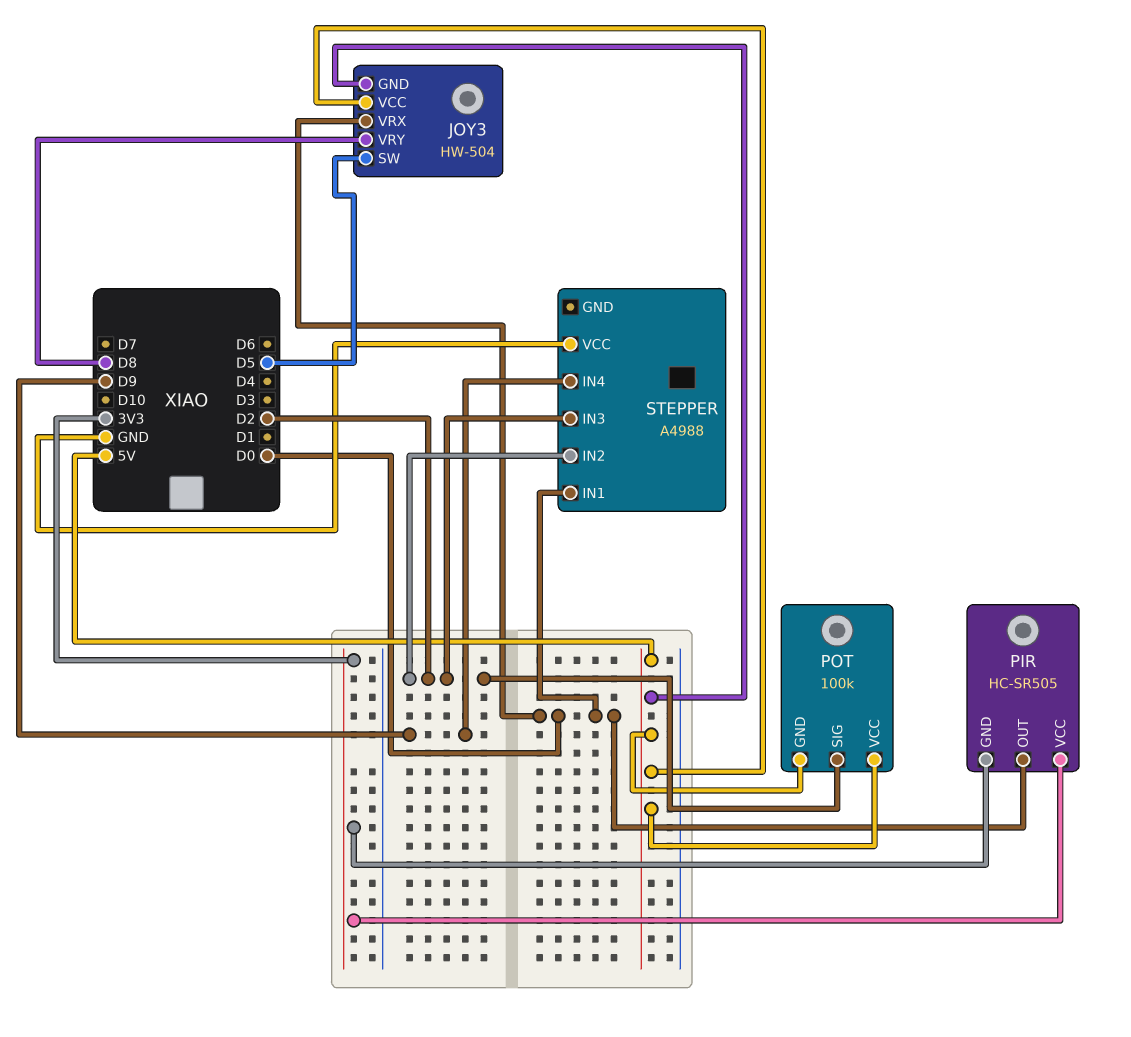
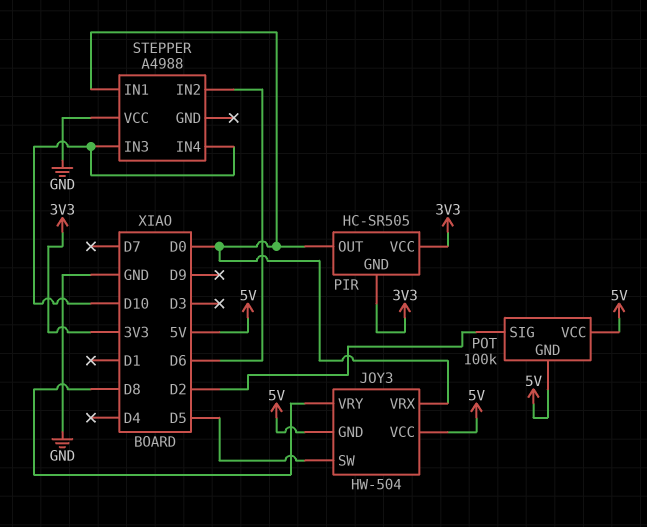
STEPPER pin IN2: D2 -> D6
STEPPER pin IN3: D2 -> D10
STEPPER pin IN4: D9 -> D10

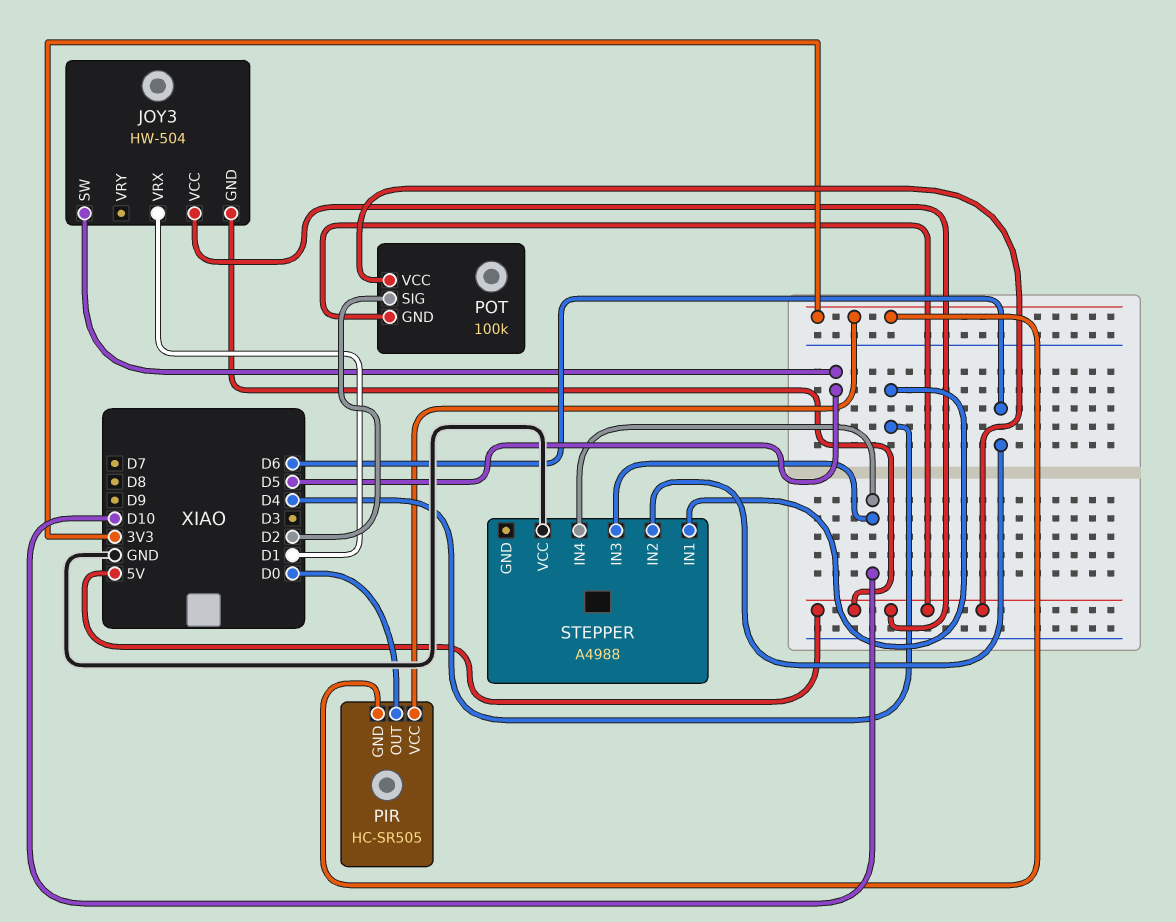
JOY3 pin VRX: D0 -> D1
JOY3 pin VRY: D8 -> none
STEPPER pin IN1: D0 -> D4

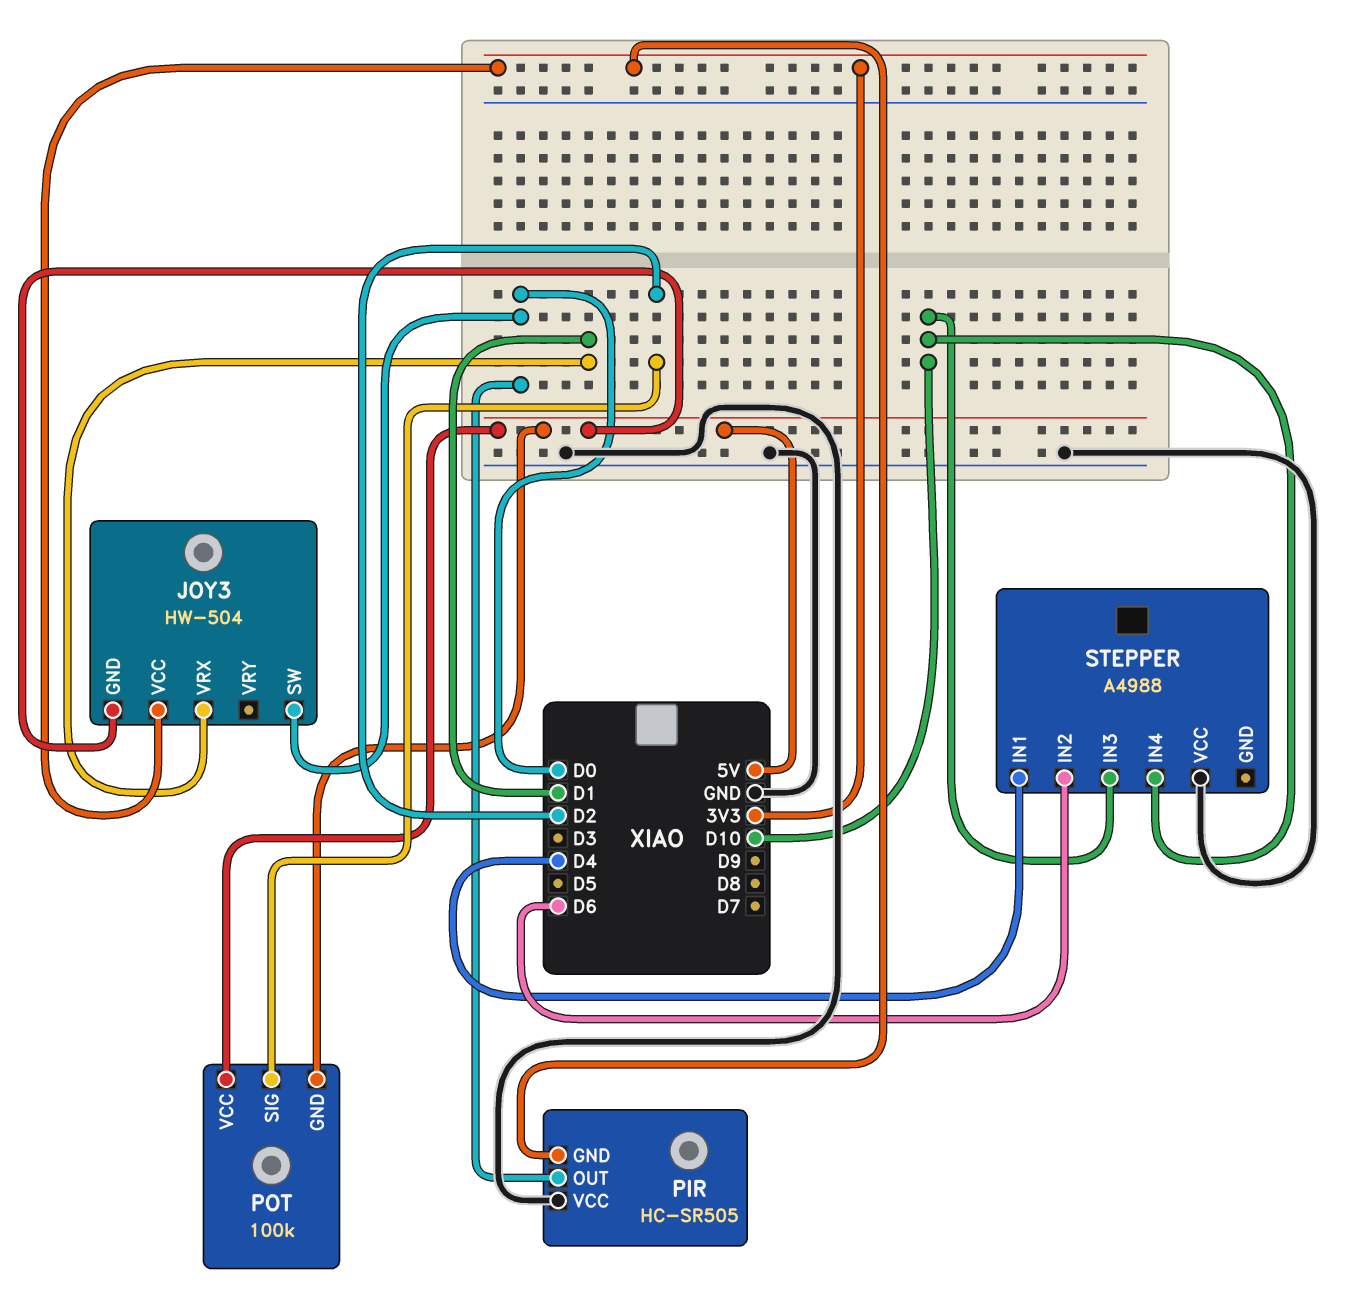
JOY3 pin SW: D5 -> D0
JOY3 pin VCC: 5V -> 3V3
PIR pin VCC: 3V3 -> GND

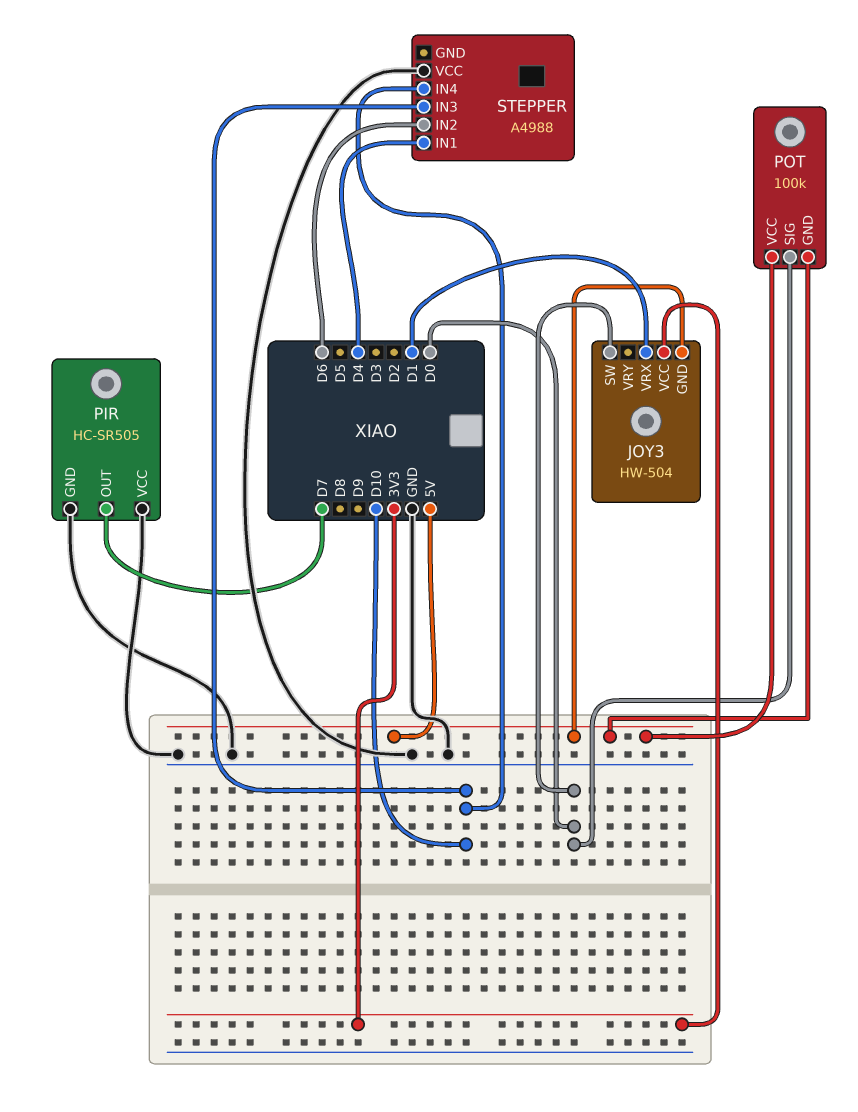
PIR pin GND: 3V3 -> GND
PIR pin OUT: D0 -> D7
POT pin SIG: D2 -> D0

